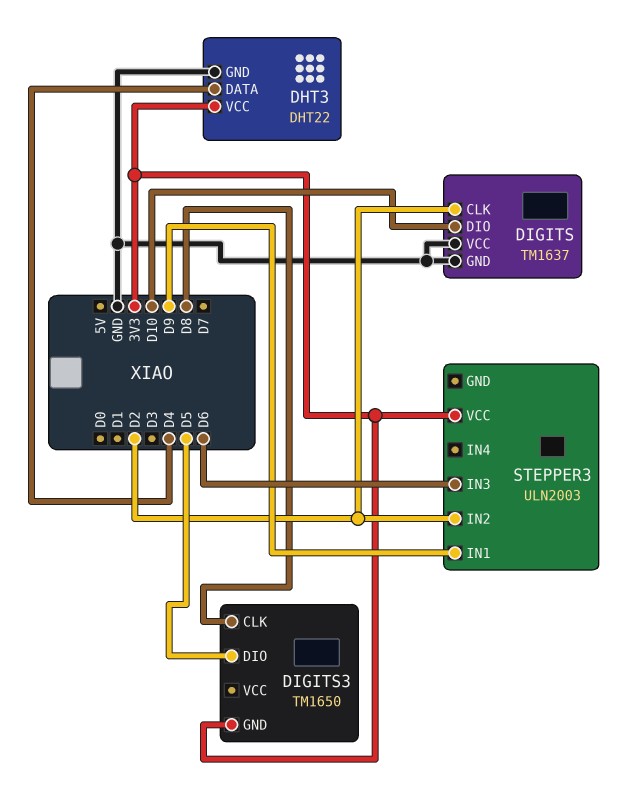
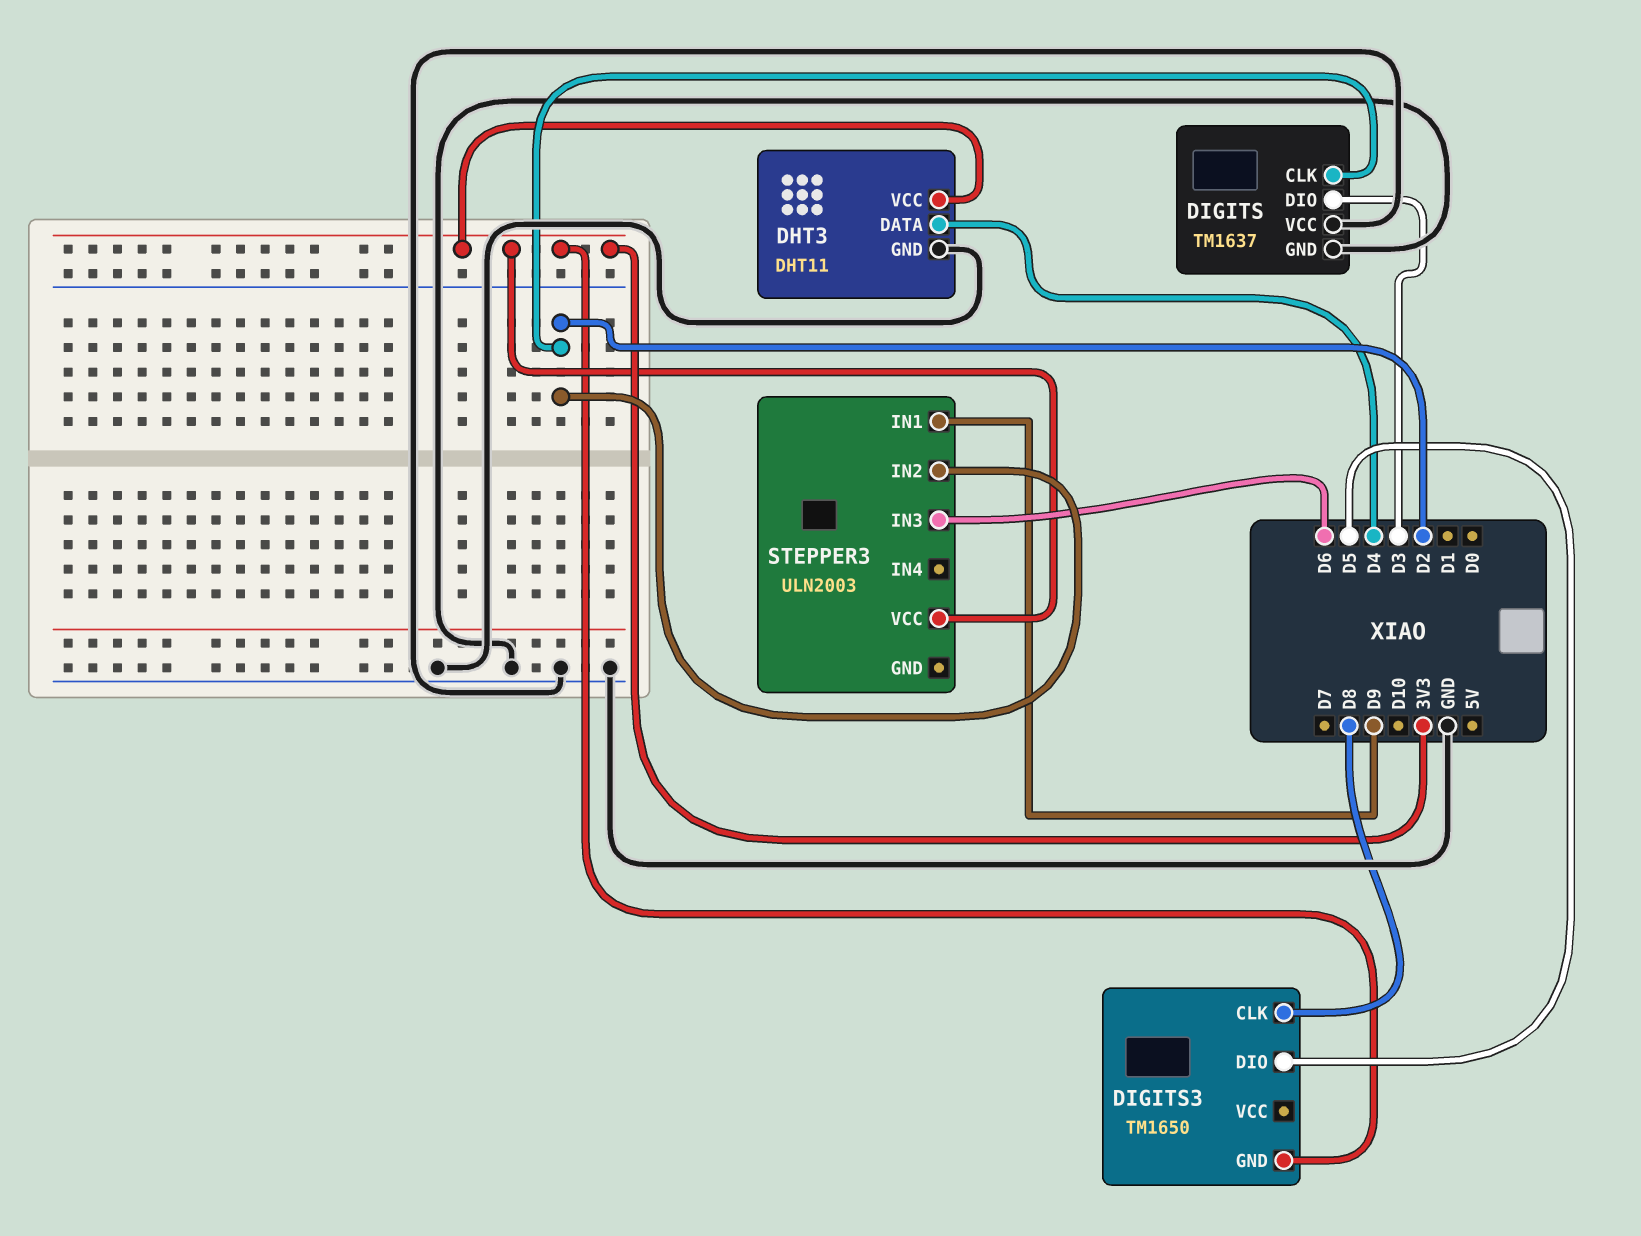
DHT3: DHT22 -> DHT11
DIGITS pin DIO: D10 -> D3

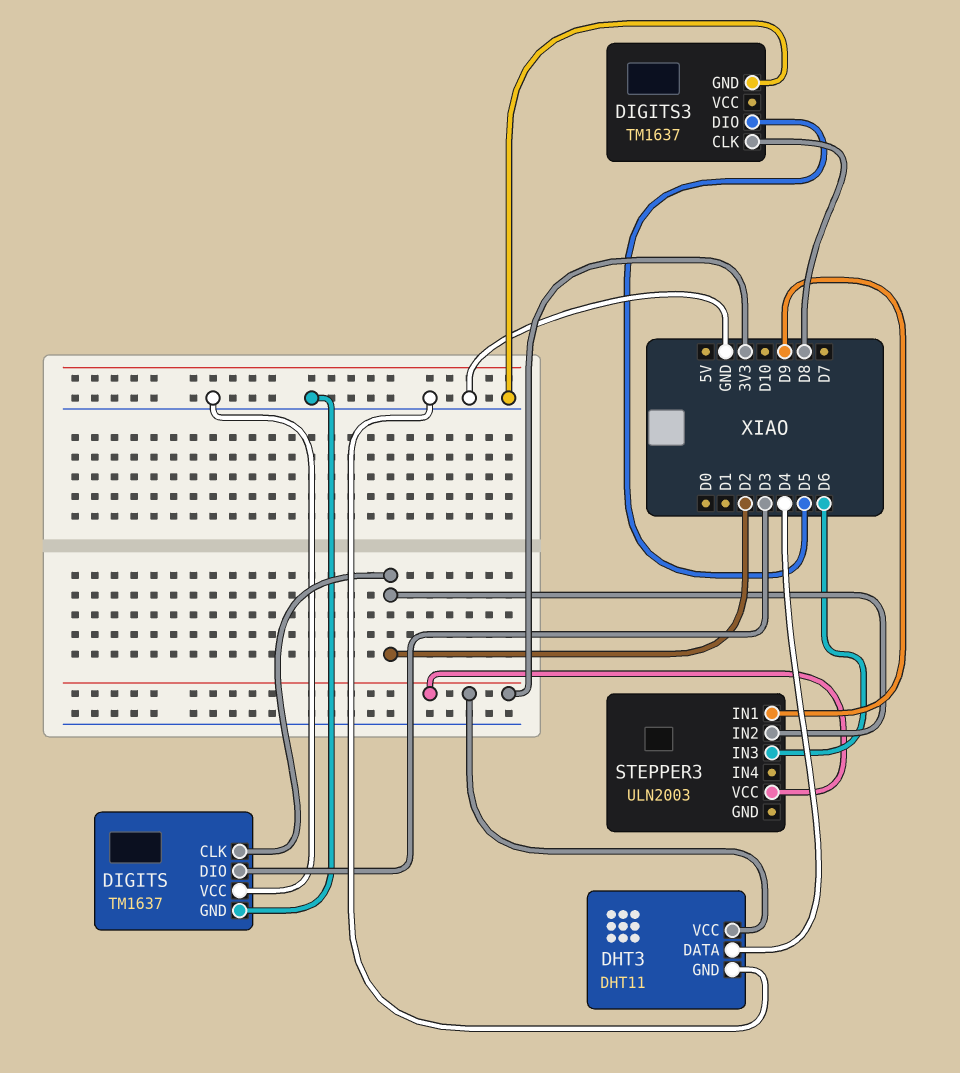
DIGITS3: TM1650 -> TM1637
DIGITS3 pin GND: 3V3 -> GND

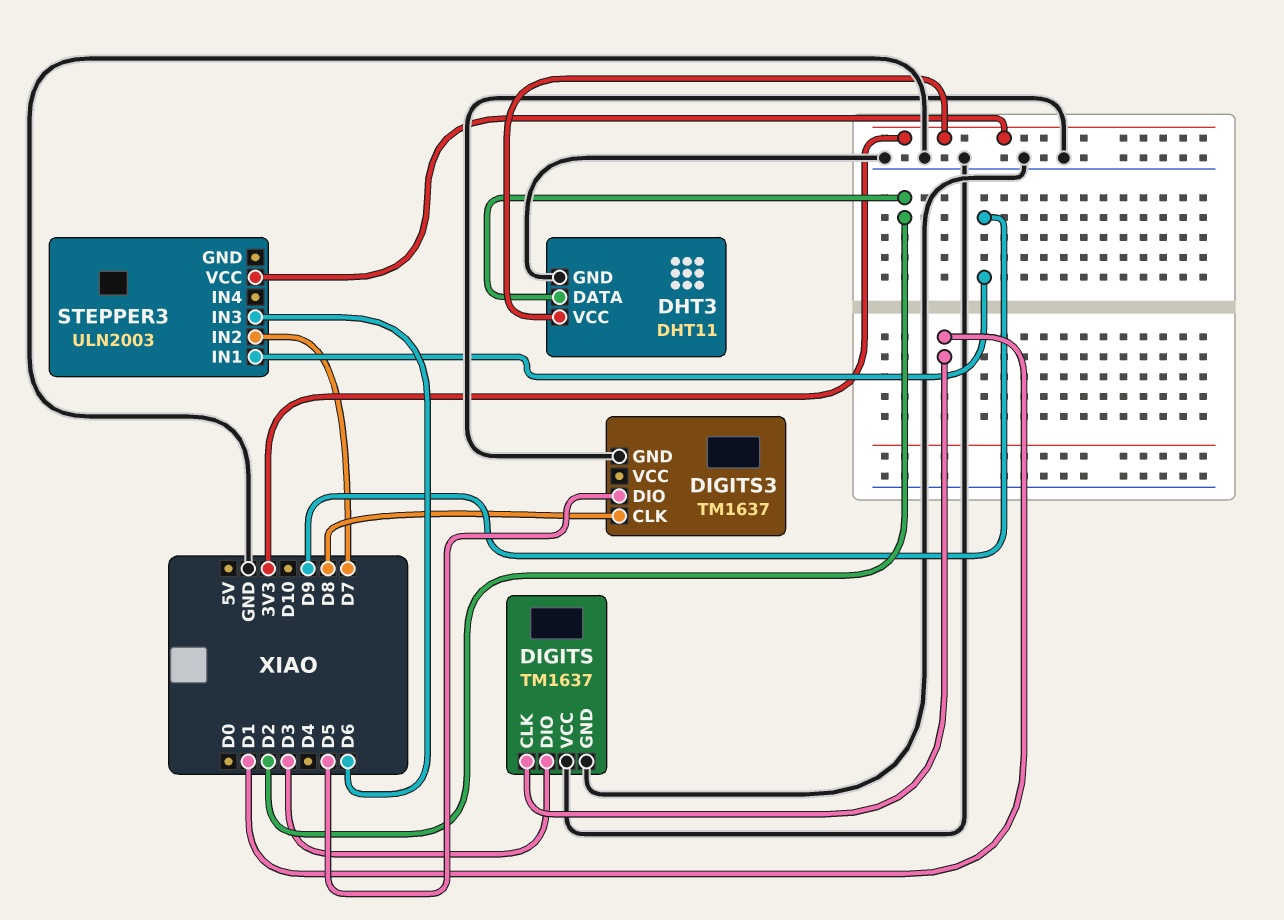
DHT3 pin DATA: D4 -> D2
DIGITS pin CLK: D2 -> D1
STEPPER3 pin IN2: D2 -> D7

